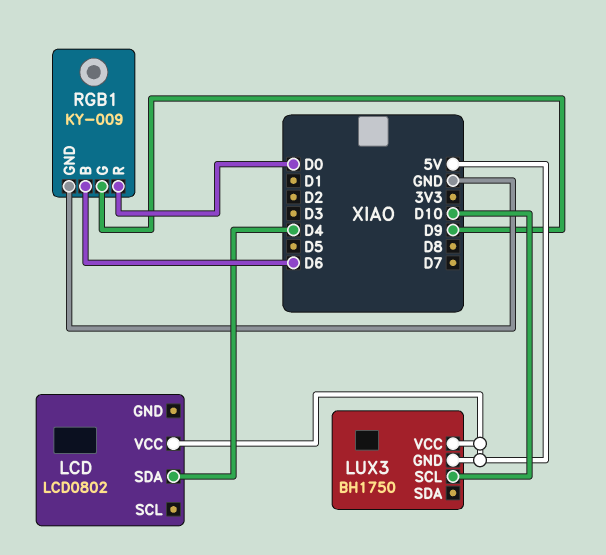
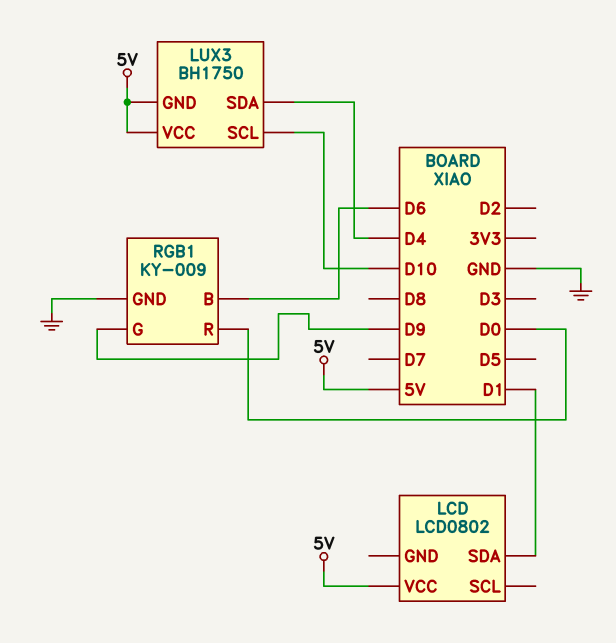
LCD pin SDA: D4 -> D1
LUX3 pin SDA: none -> D4

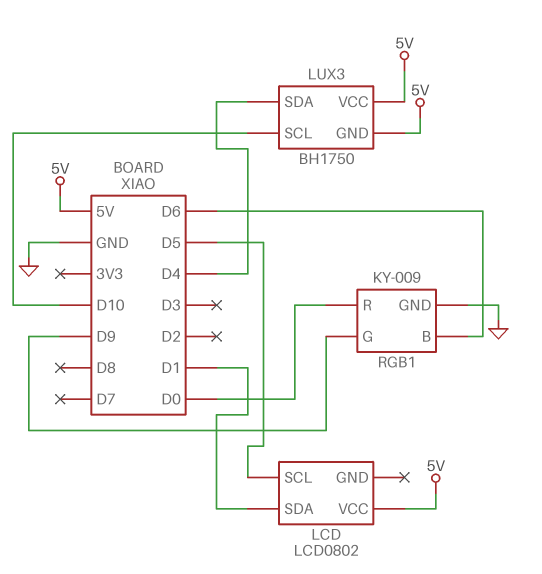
LCD pin SCL: none -> D5

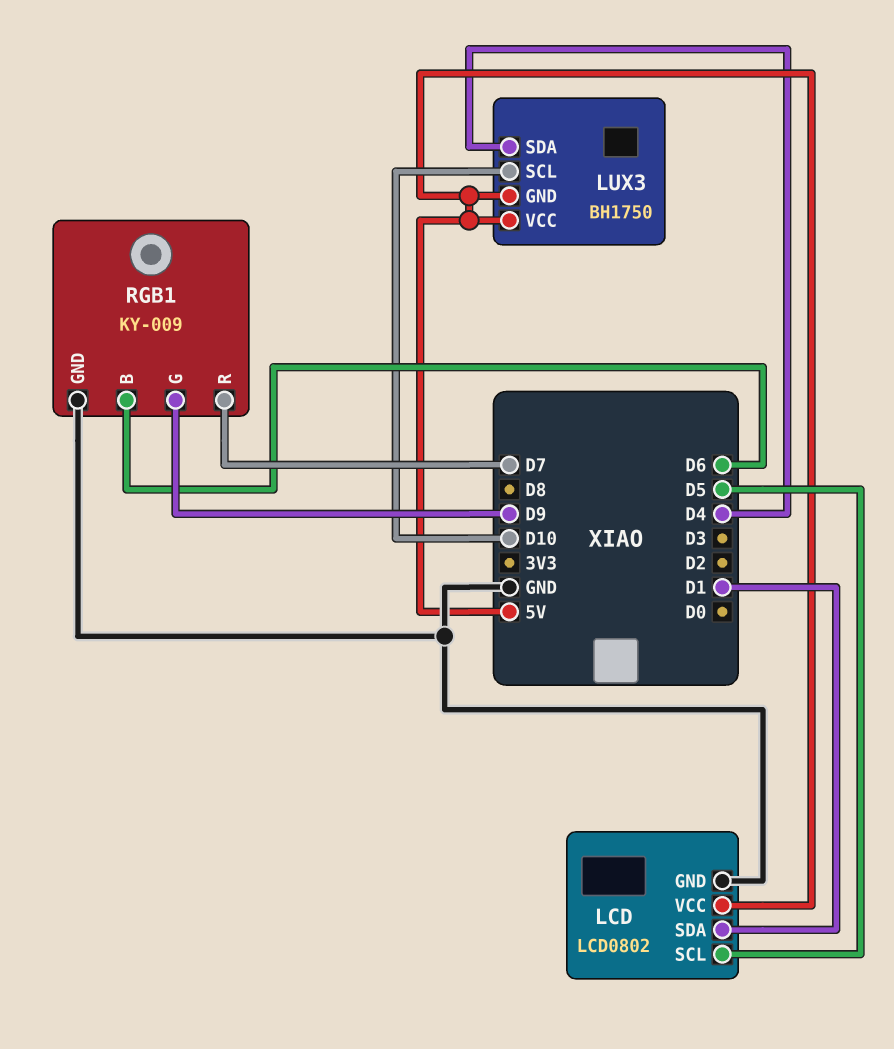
LCD pin GND: none -> GND
RGB1 pin R: D0 -> D7

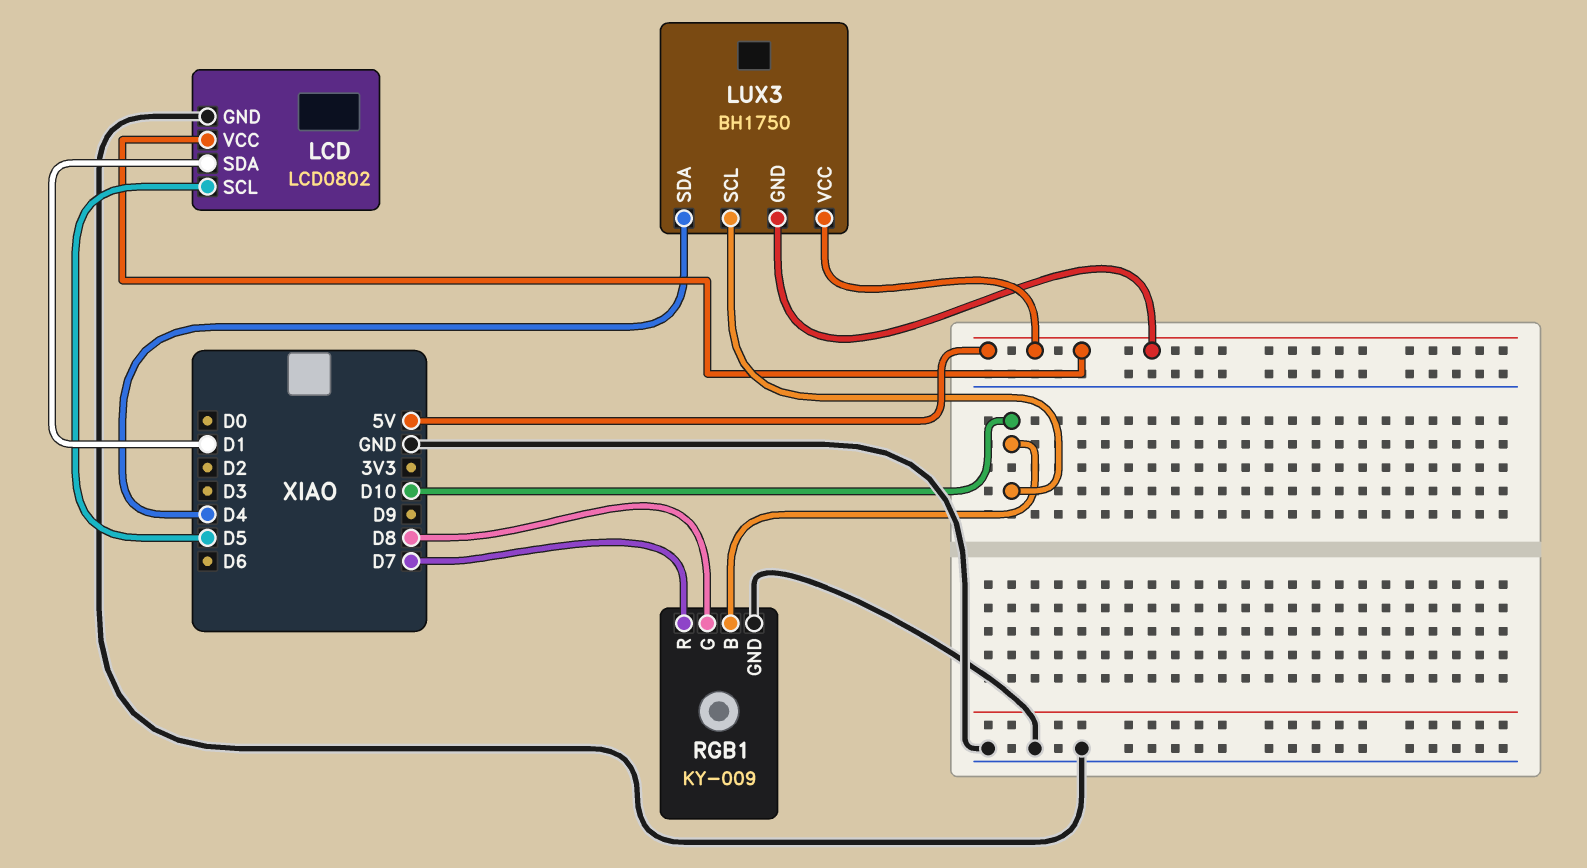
RGB1 pin B: D6 -> D10
RGB1 pin G: D9 -> D8

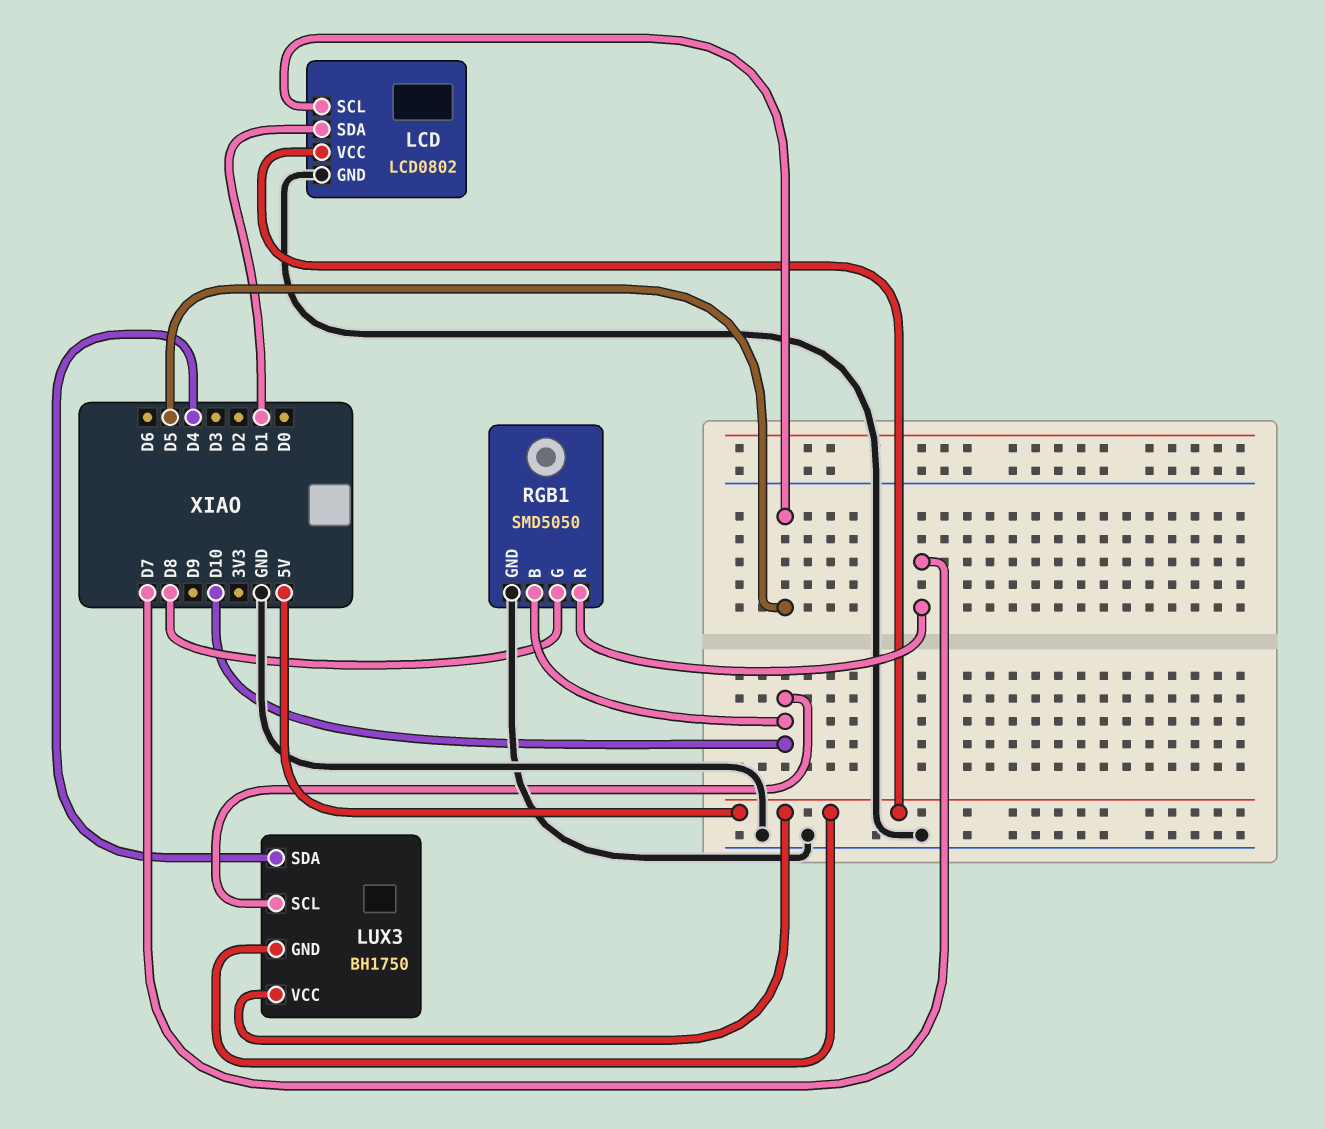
RGB1: KY-009 -> SMD5050

